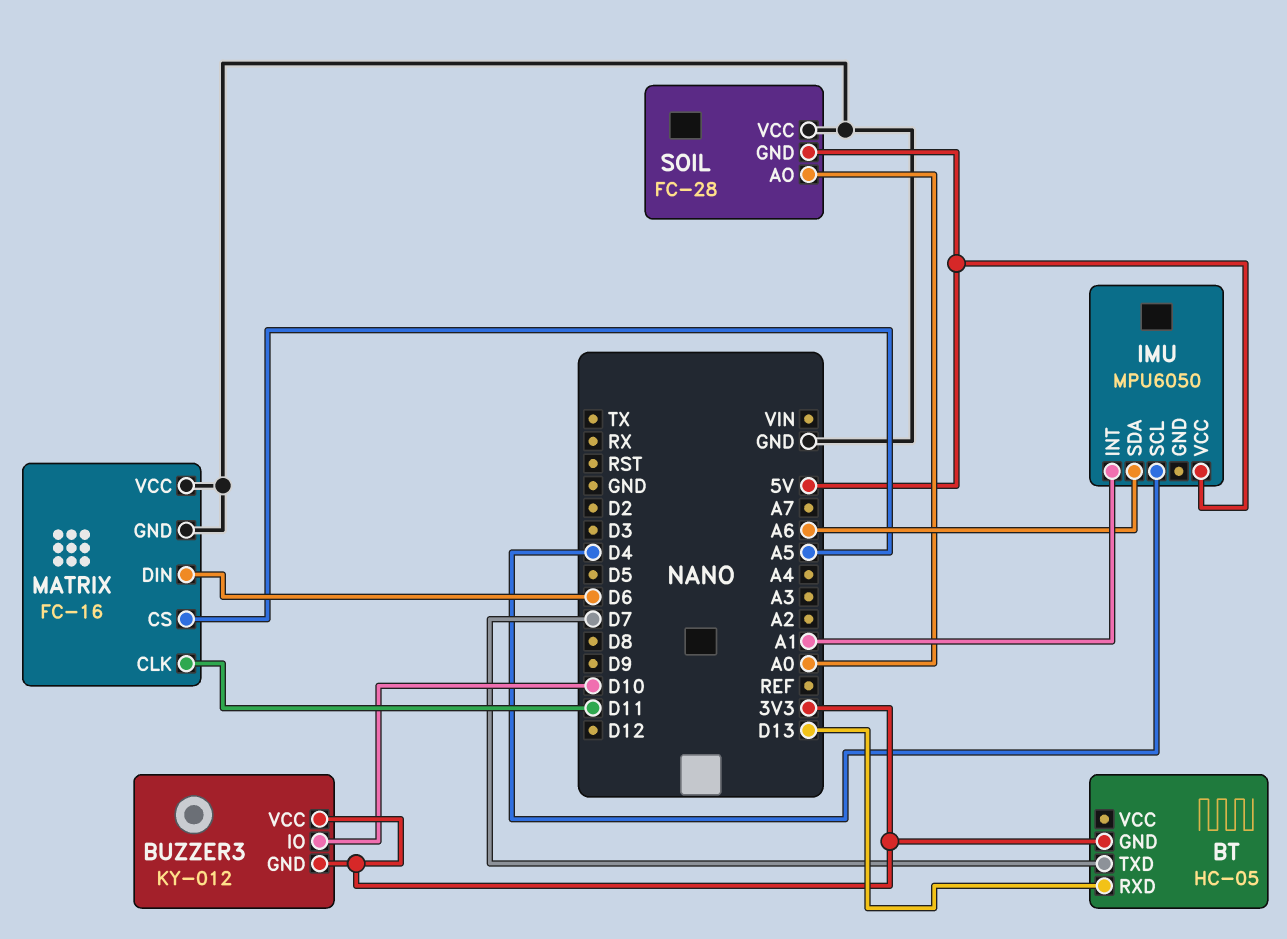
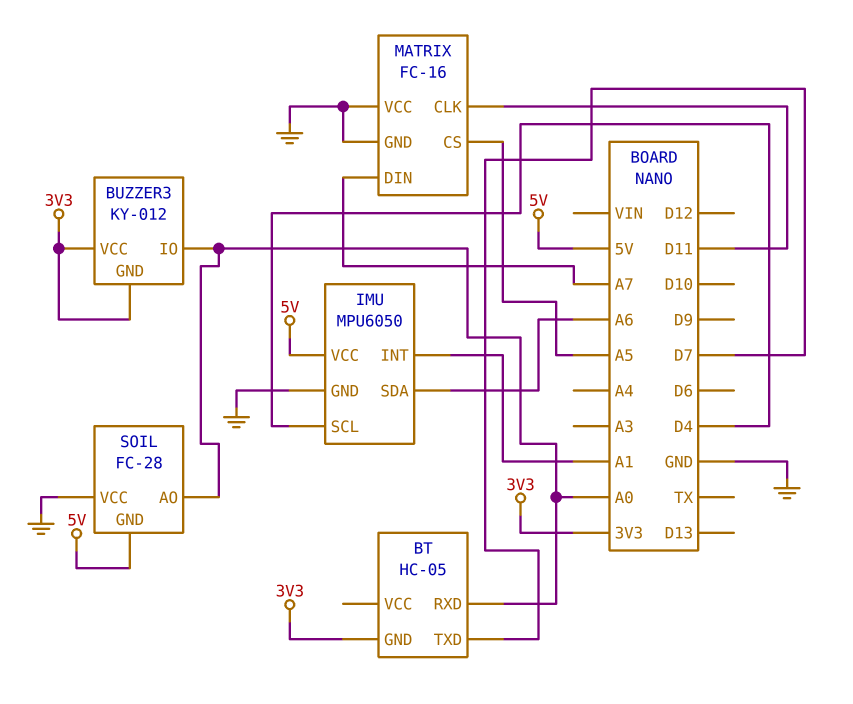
BT pin RXD: D13 -> A0
BUZZER3 pin IO: D10 -> A0
IMU pin GND: none -> GND
MATRIX pin DIN: D6 -> A7

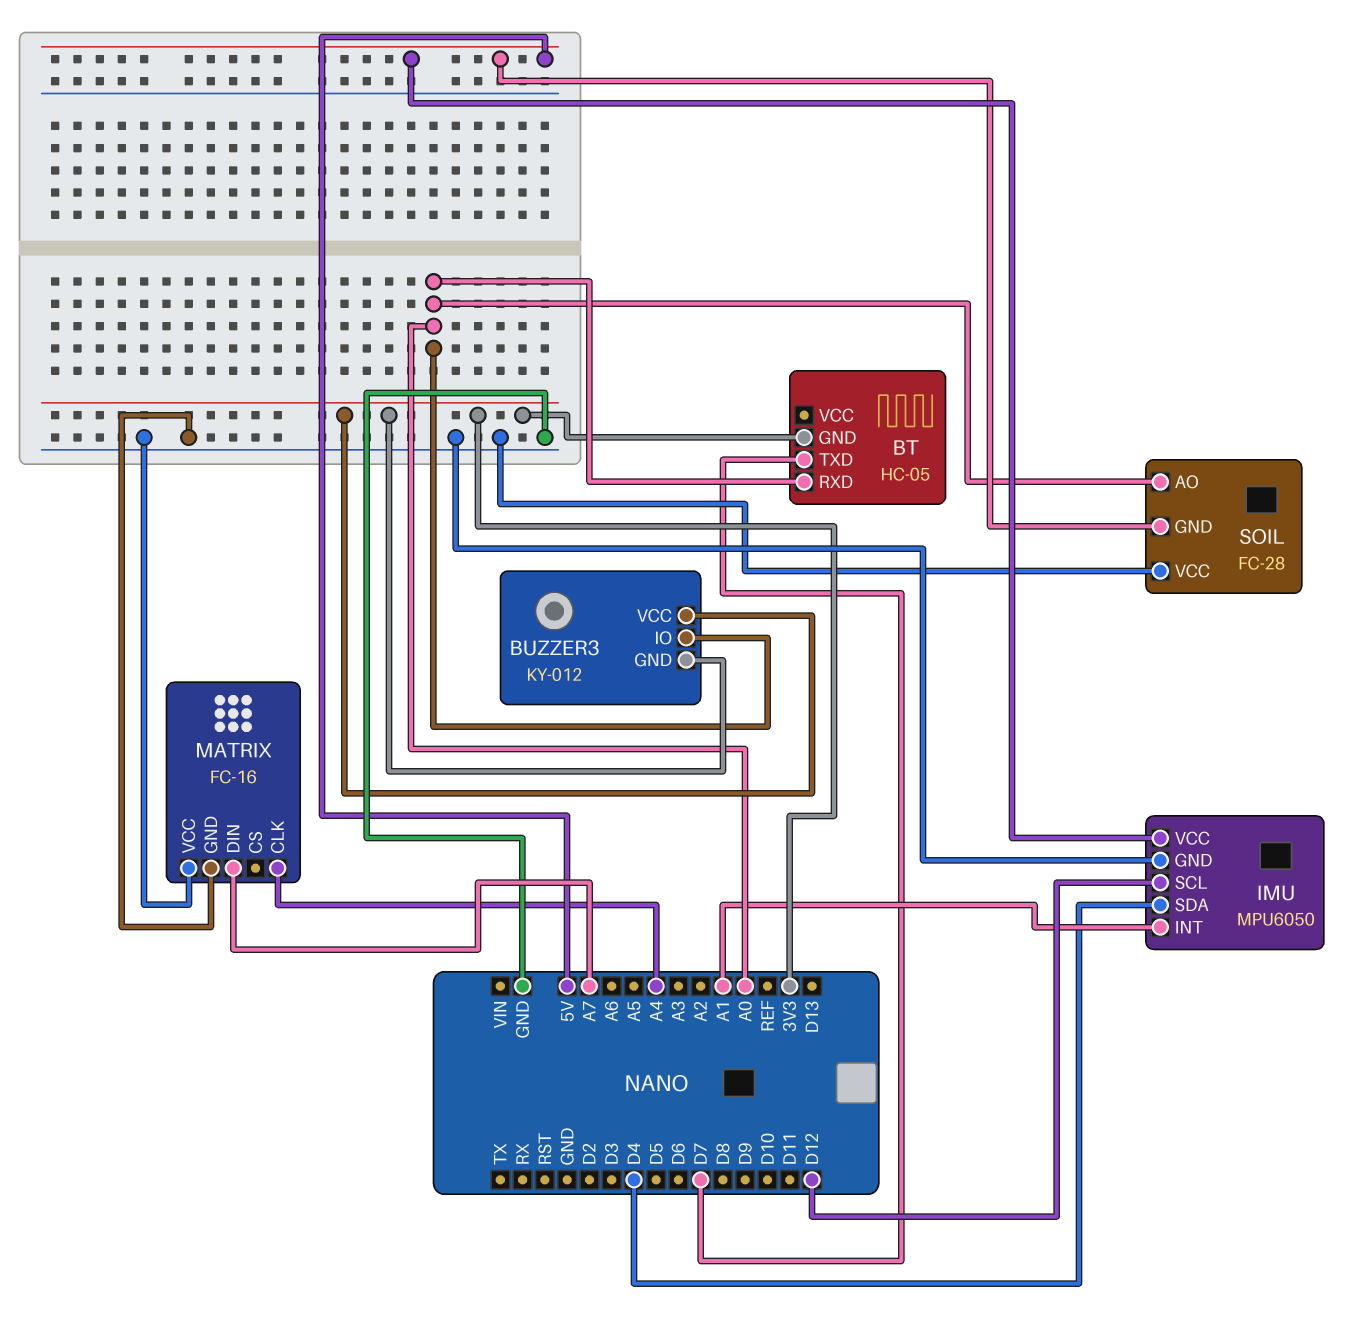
IMU pin SCL: D4 -> D12
IMU pin SDA: A6 -> D4
MATRIX pin CLK: D11 -> A4
MATRIX pin CS: A5 -> none

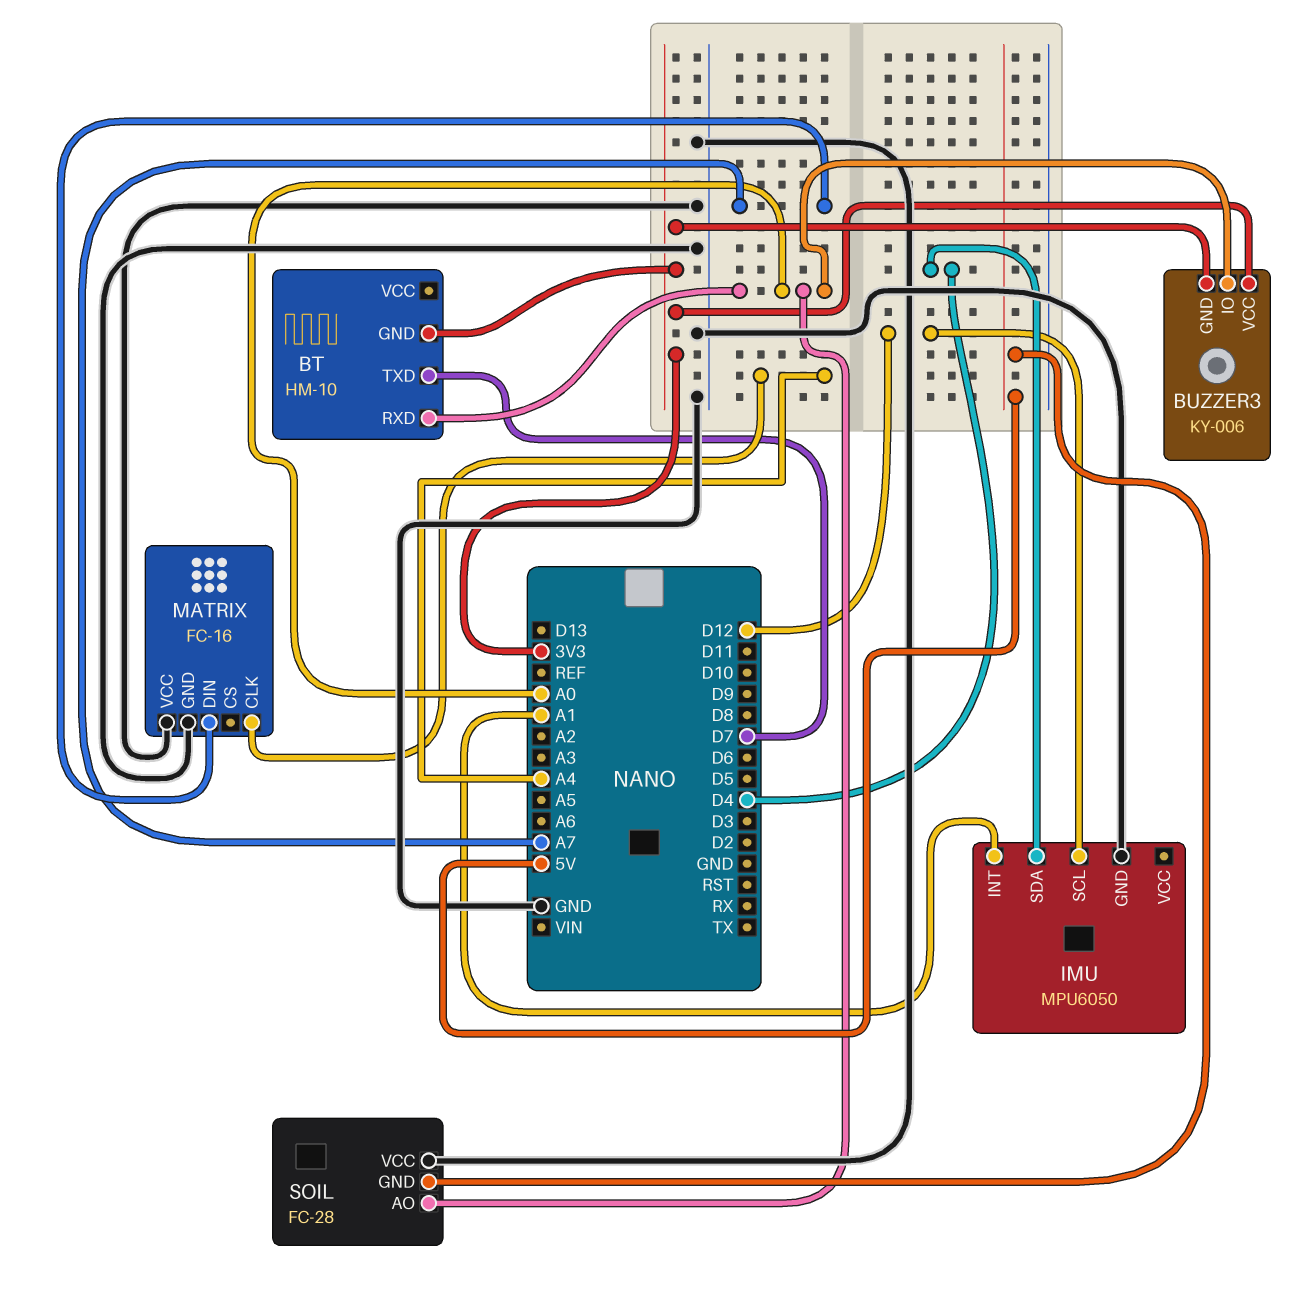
BT: HC-05 -> HM-10
BUZZER3: KY-012 -> KY-006
IMU pin VCC: 5V -> none

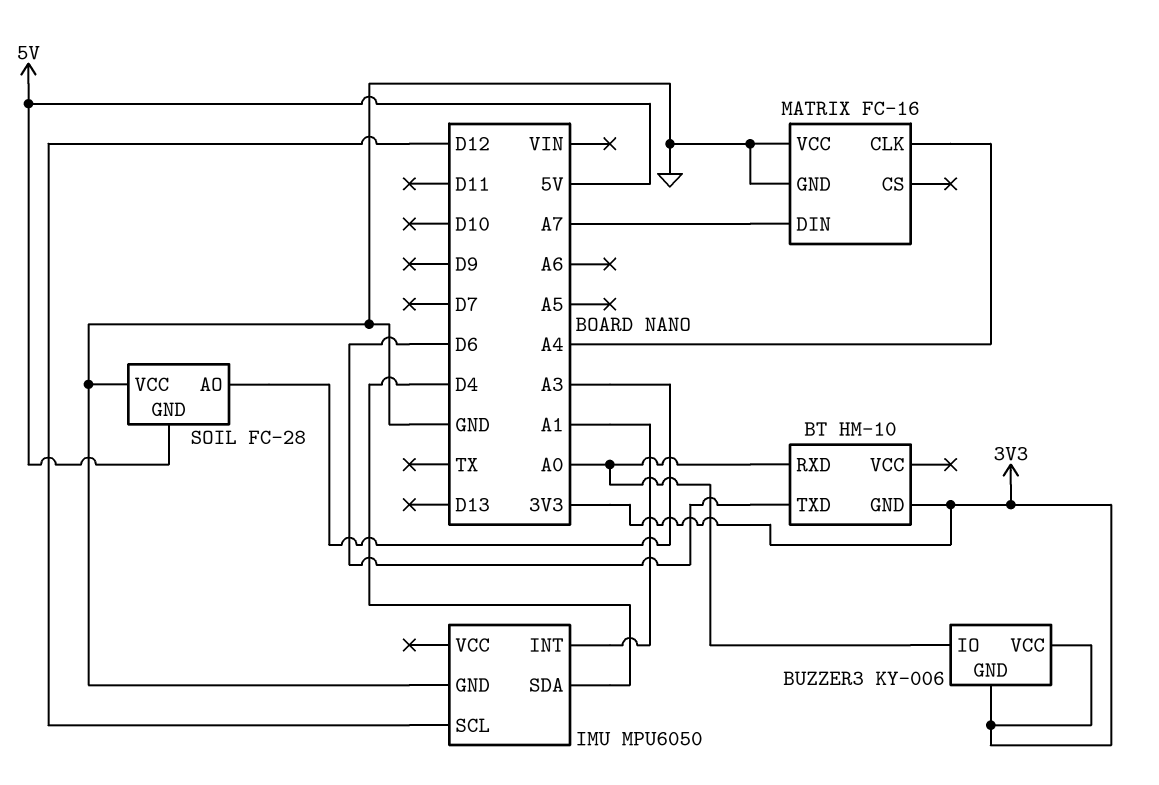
BT pin TXD: D7 -> D6
SOIL pin AO: A0 -> A3

